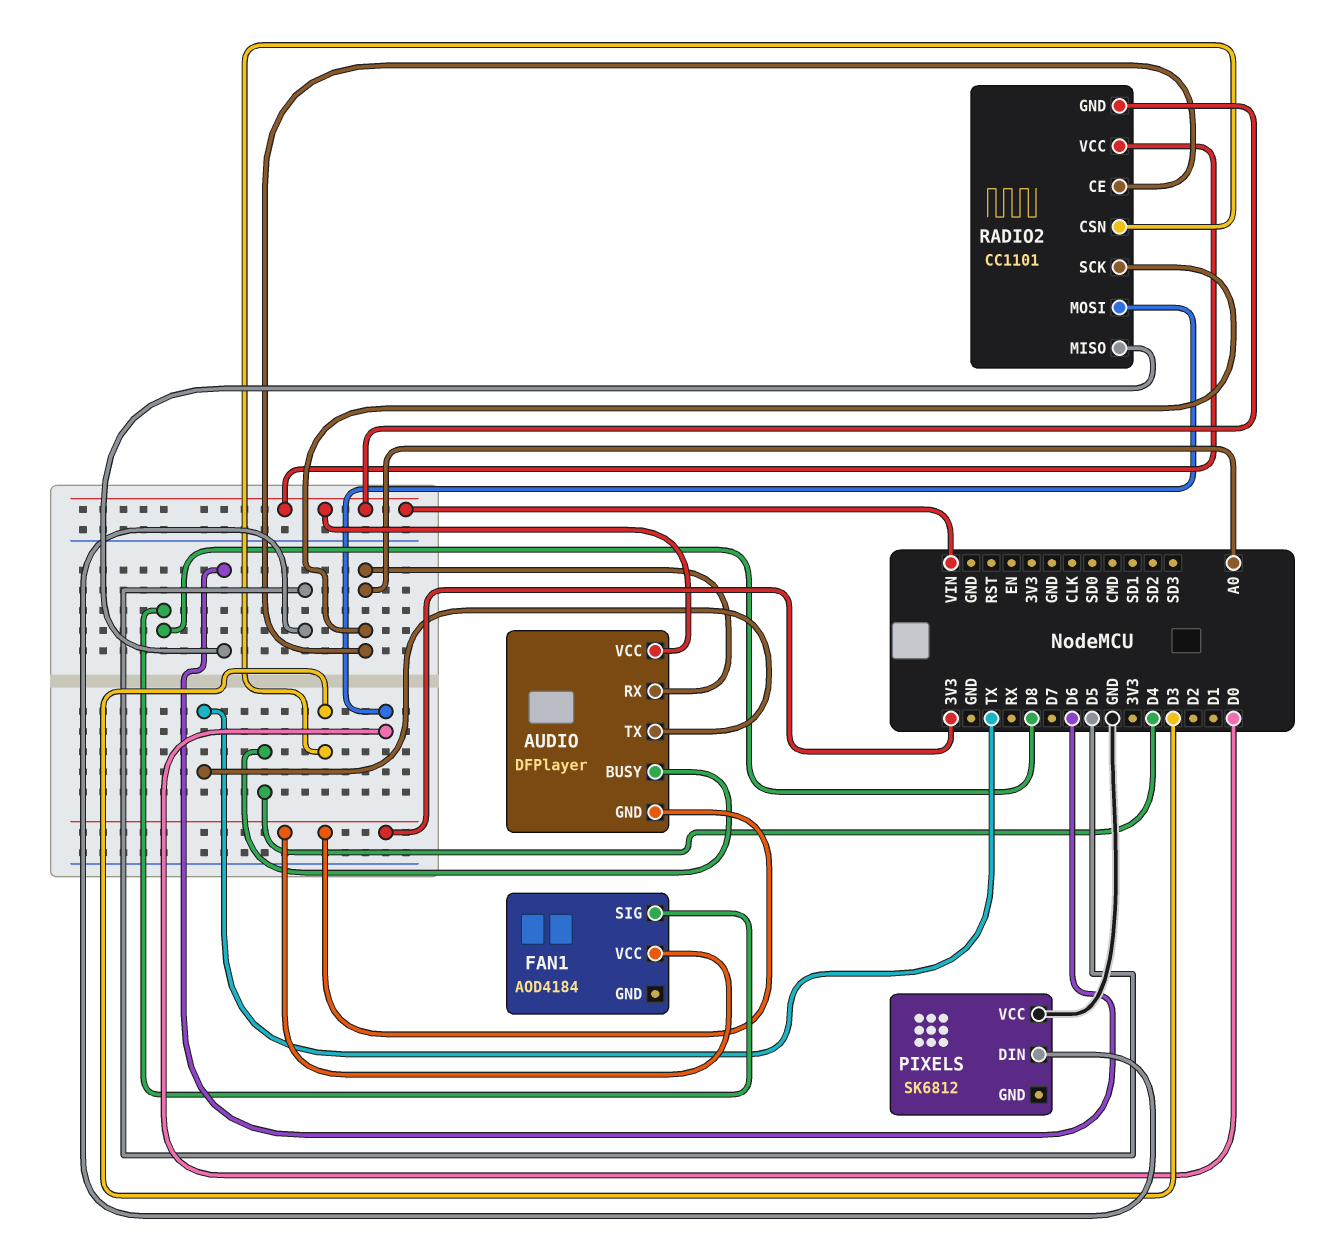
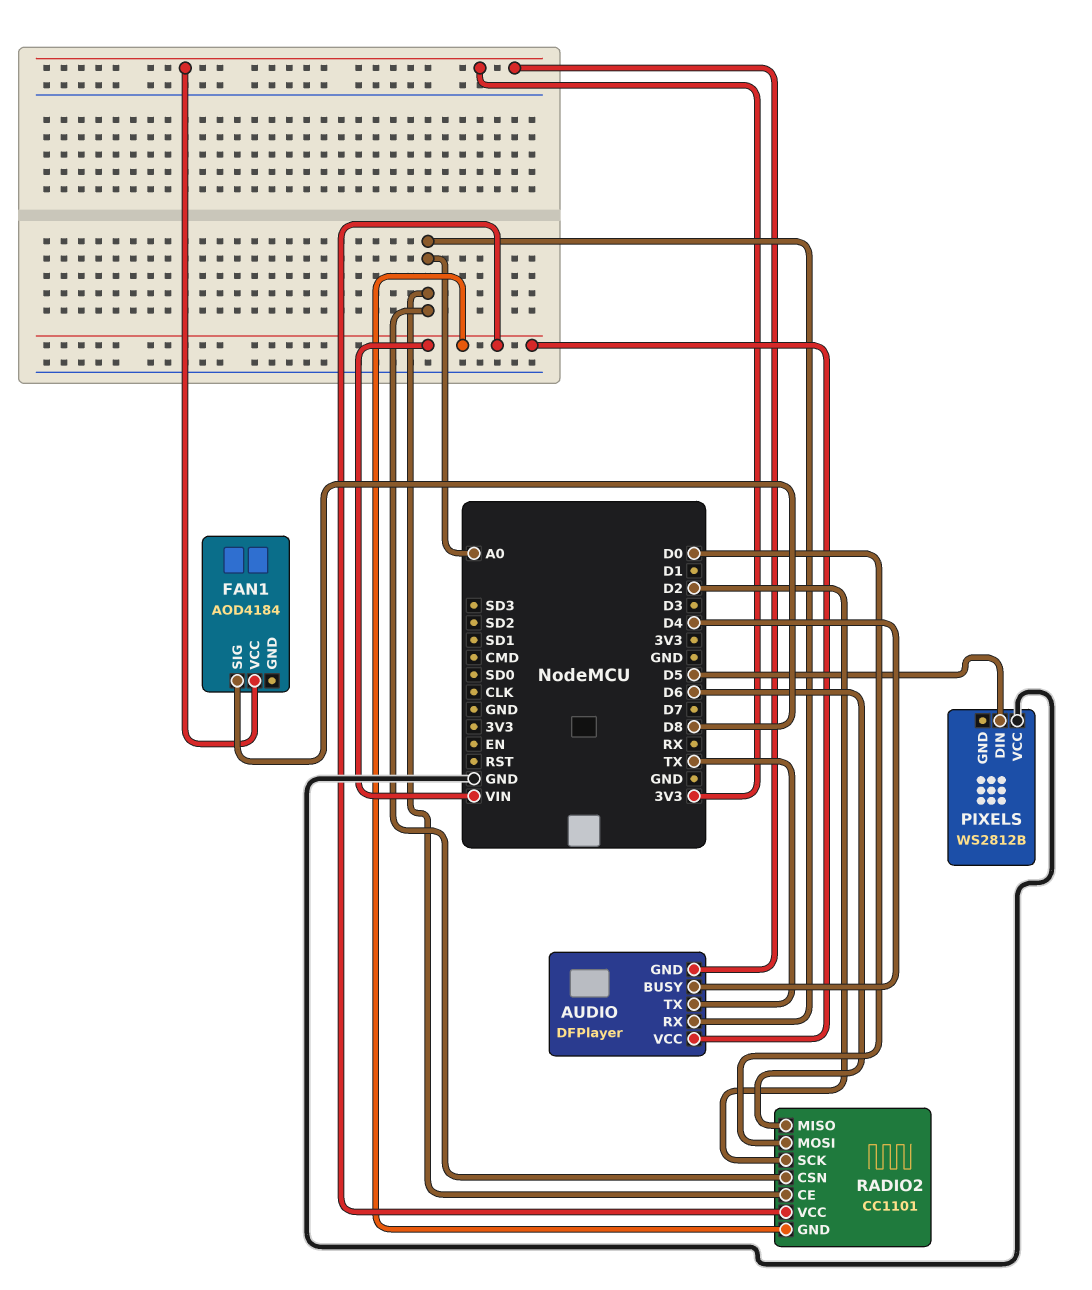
PIXELS: SK6812 -> WS2812B
RADIO2 pin CSN: D3 -> A0
RADIO2 pin SCK: A0 -> D2

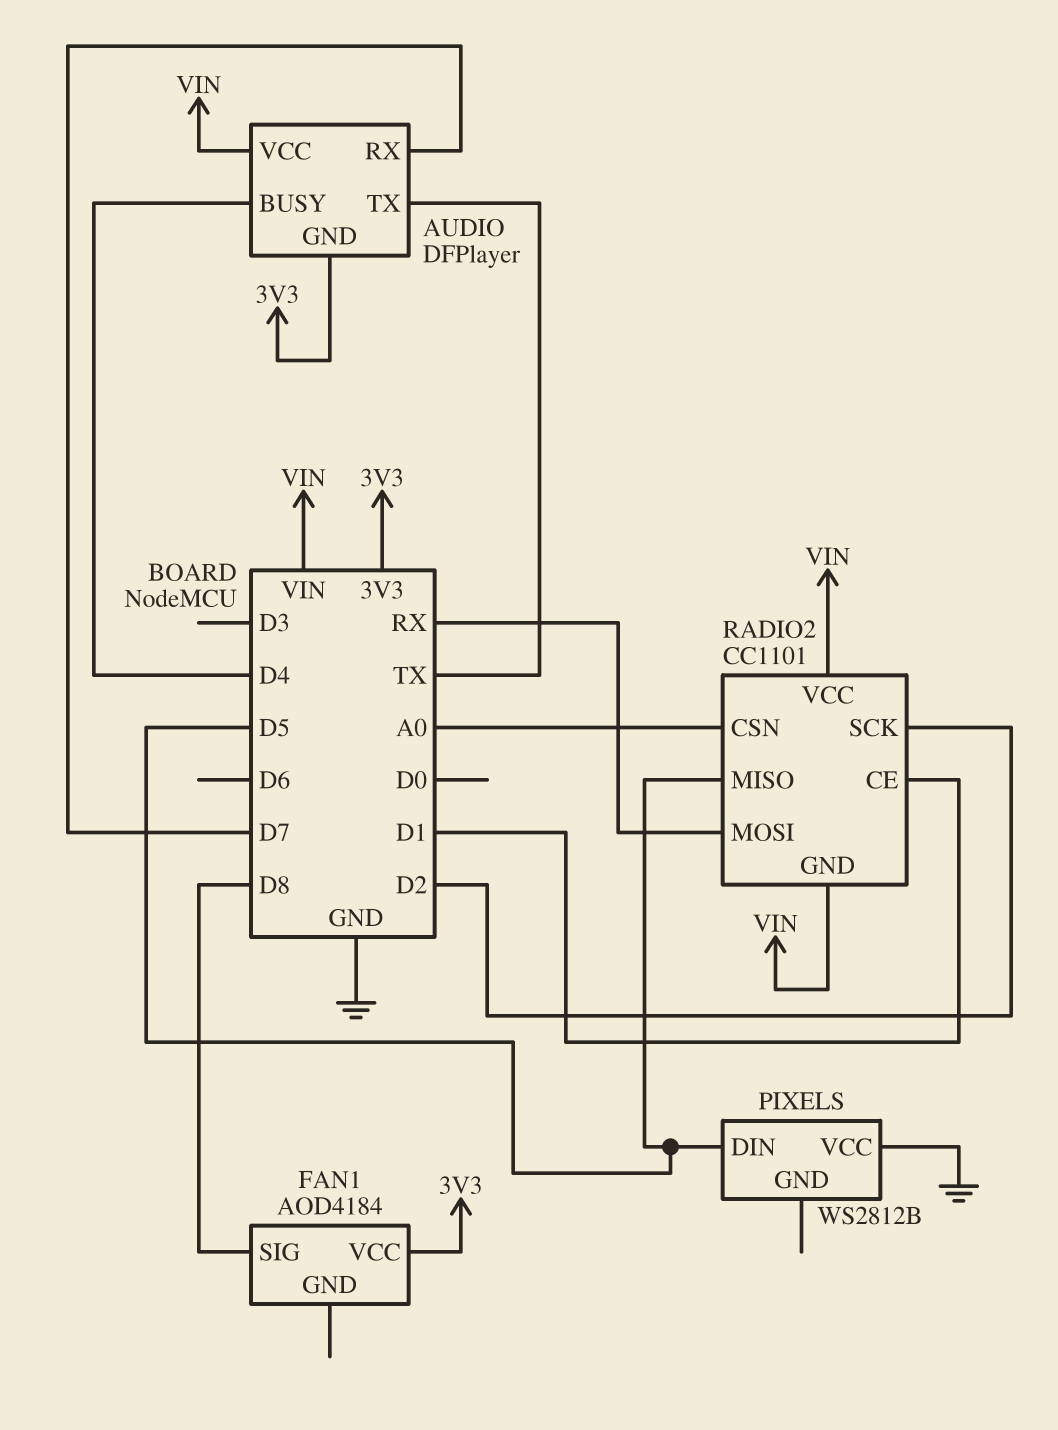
AUDIO pin RX: A0 -> D7
RADIO2 pin CE: A0 -> D1
RADIO2 pin MISO: D6 -> D5
RADIO2 pin MOSI: D0 -> RX

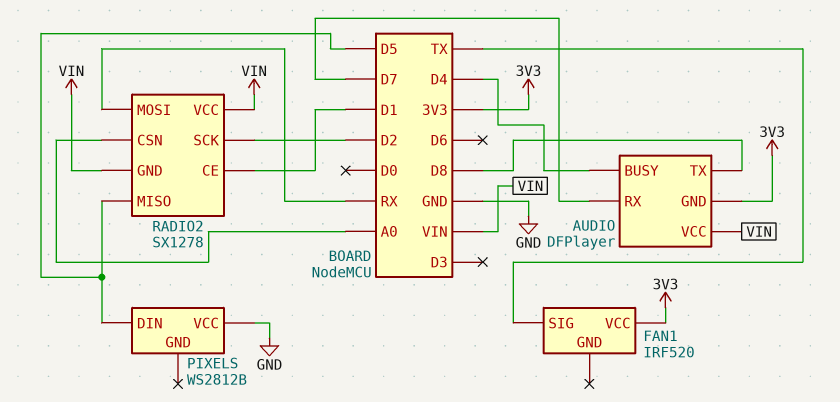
AUDIO pin TX: TX -> D8
FAN1: AOD4184 -> IRF520
FAN1 pin SIG: D8 -> TX
RADIO2: CC1101 -> SX1278

